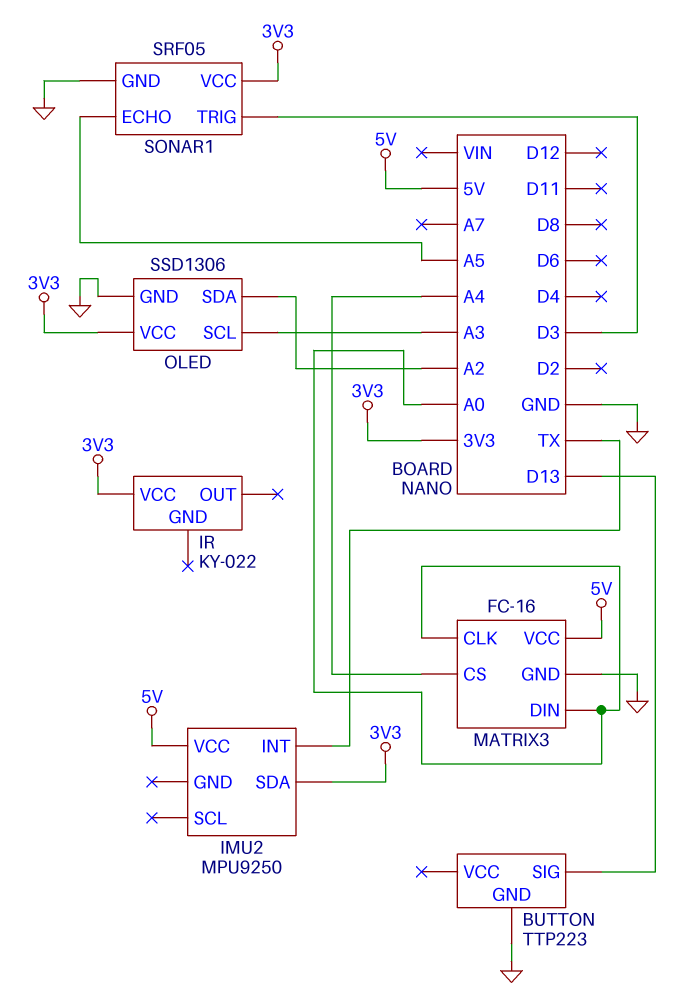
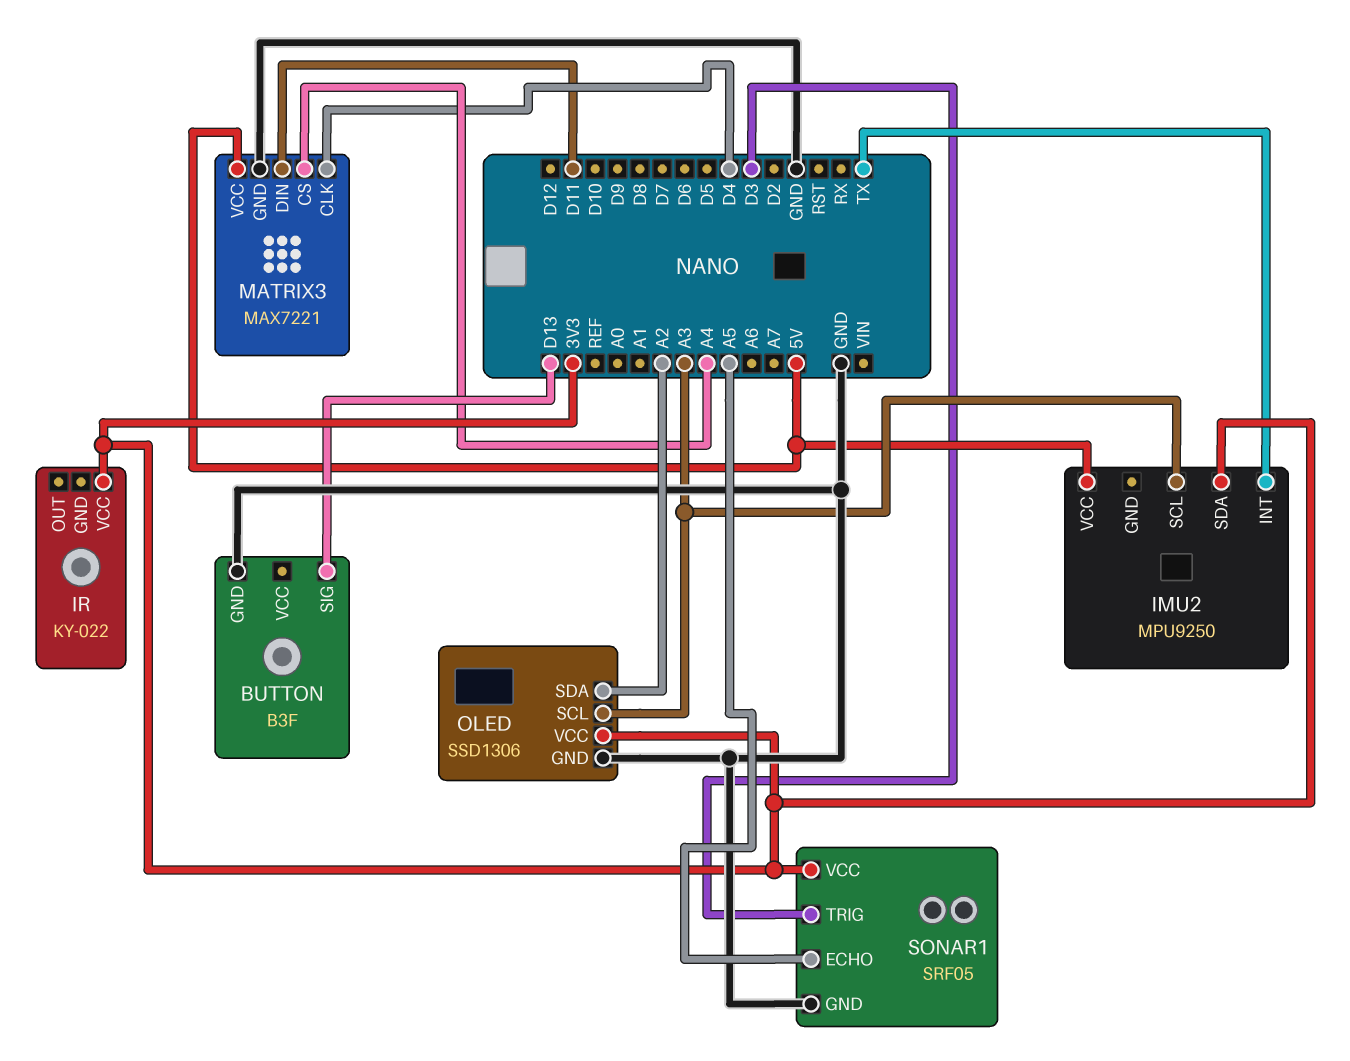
BUTTON: TTP223 -> B3F
IMU2 pin SCL: none -> A3
MATRIX3: FC-16 -> MAX7221
MATRIX3 pin CLK: A0 -> D4
MATRIX3 pin DIN: A0 -> D11

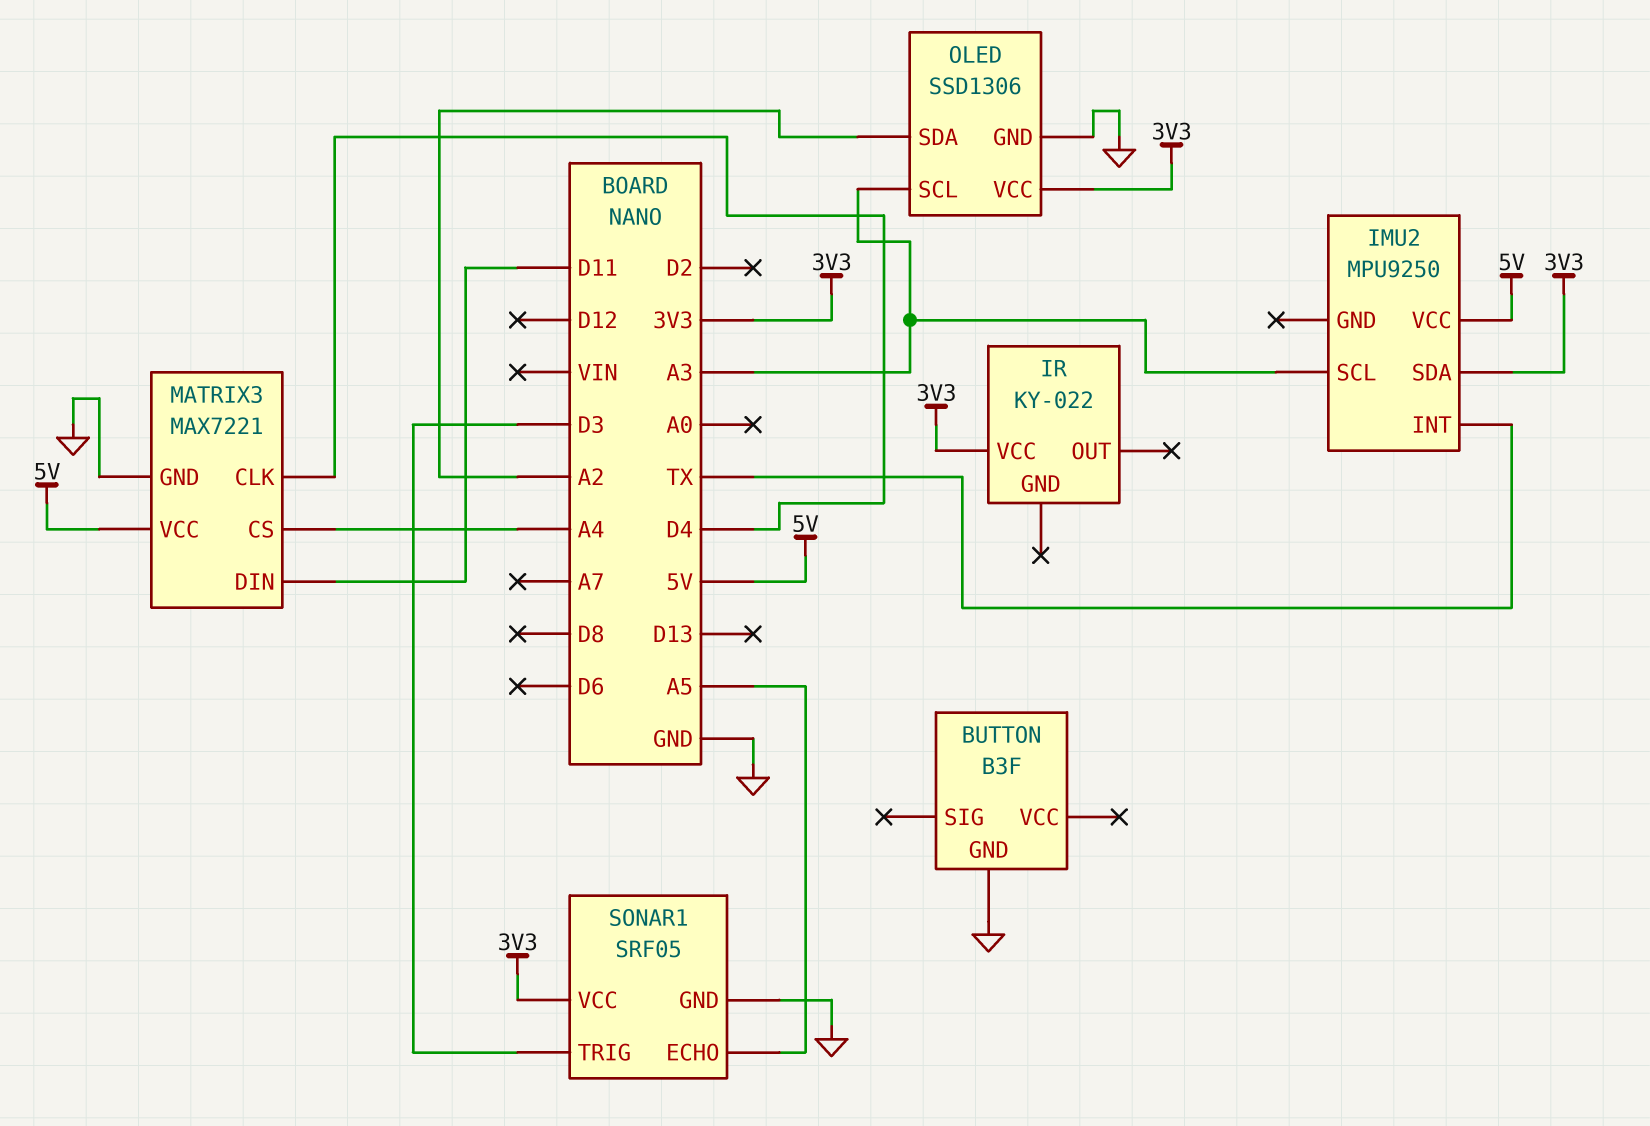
BUTTON pin SIG: D13 -> none

